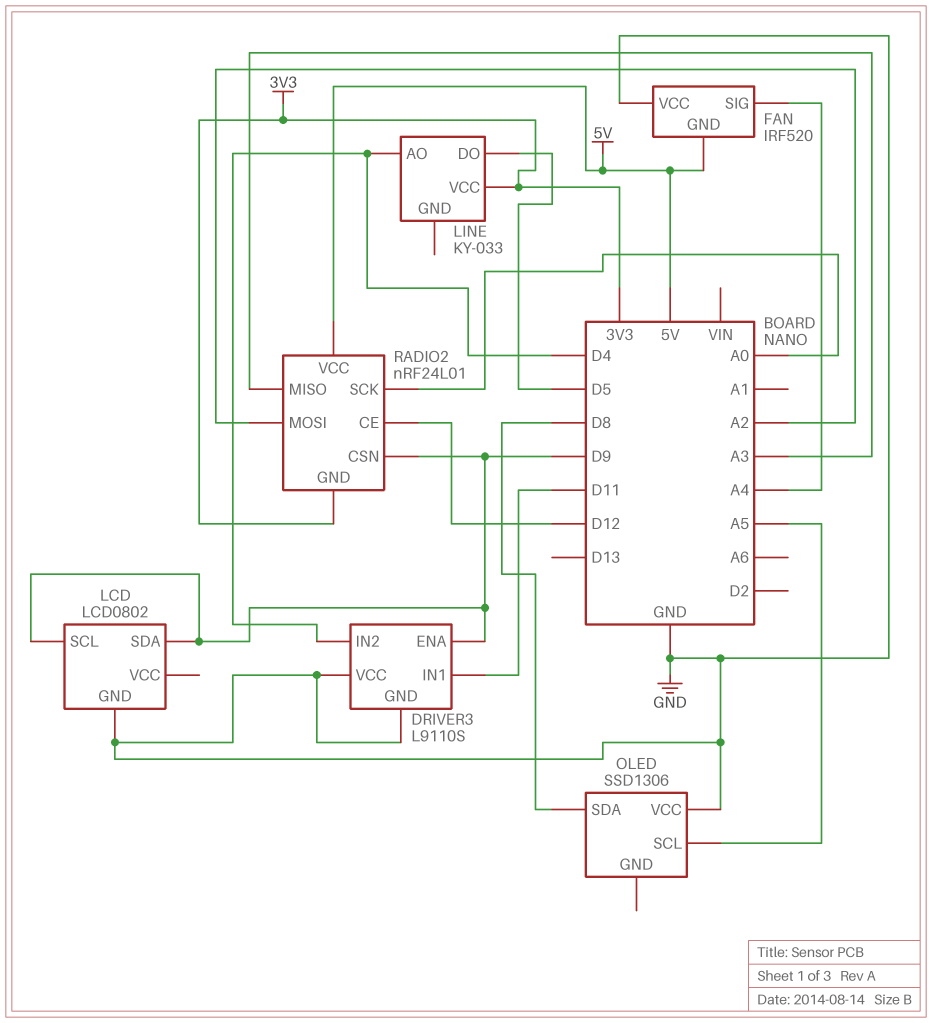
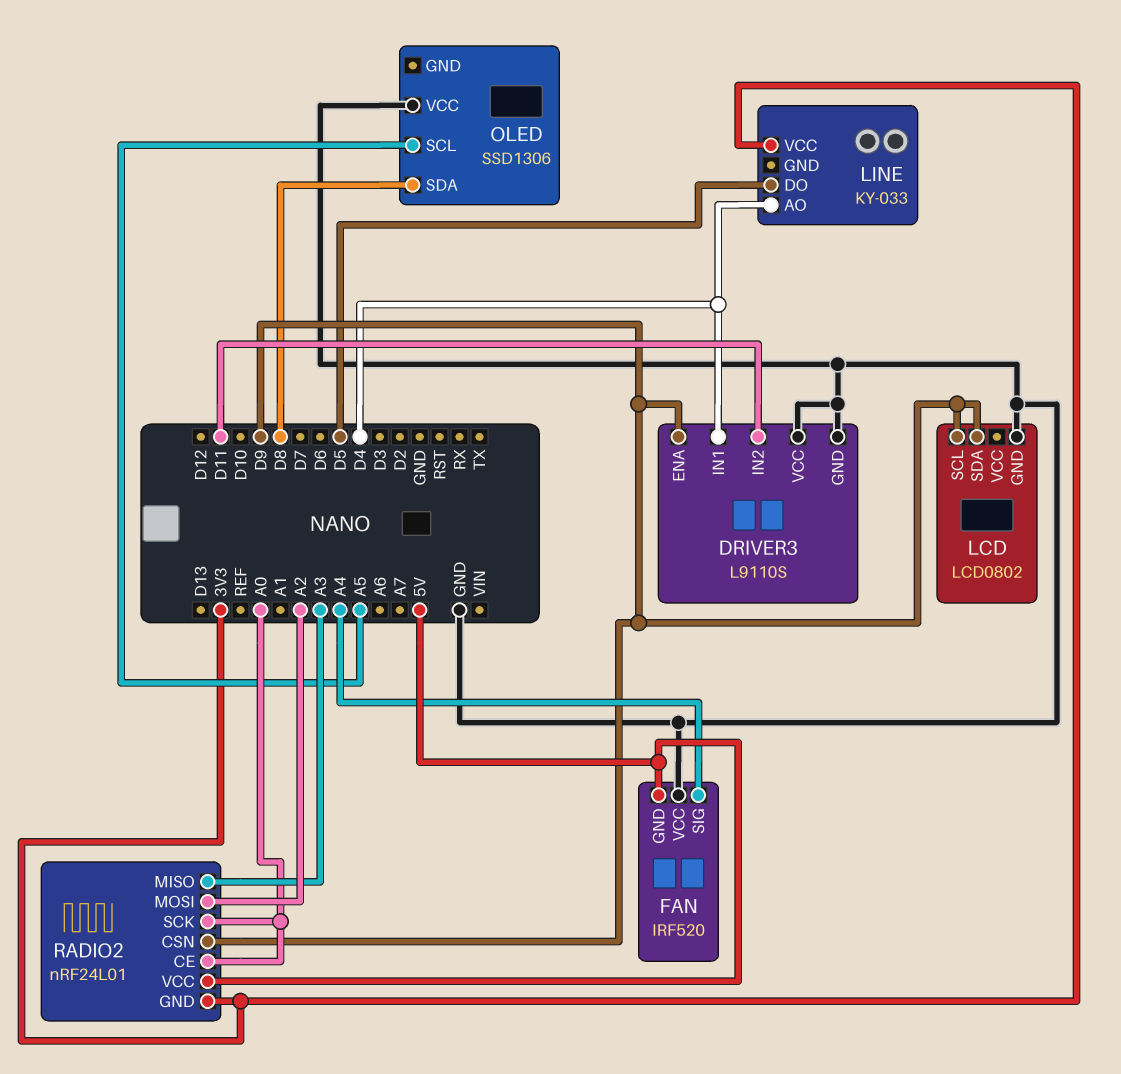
DRIVER3 pin IN1: D11 -> D4
DRIVER3 pin IN2: D4 -> D11
RADIO2 pin CE: D12 -> A0

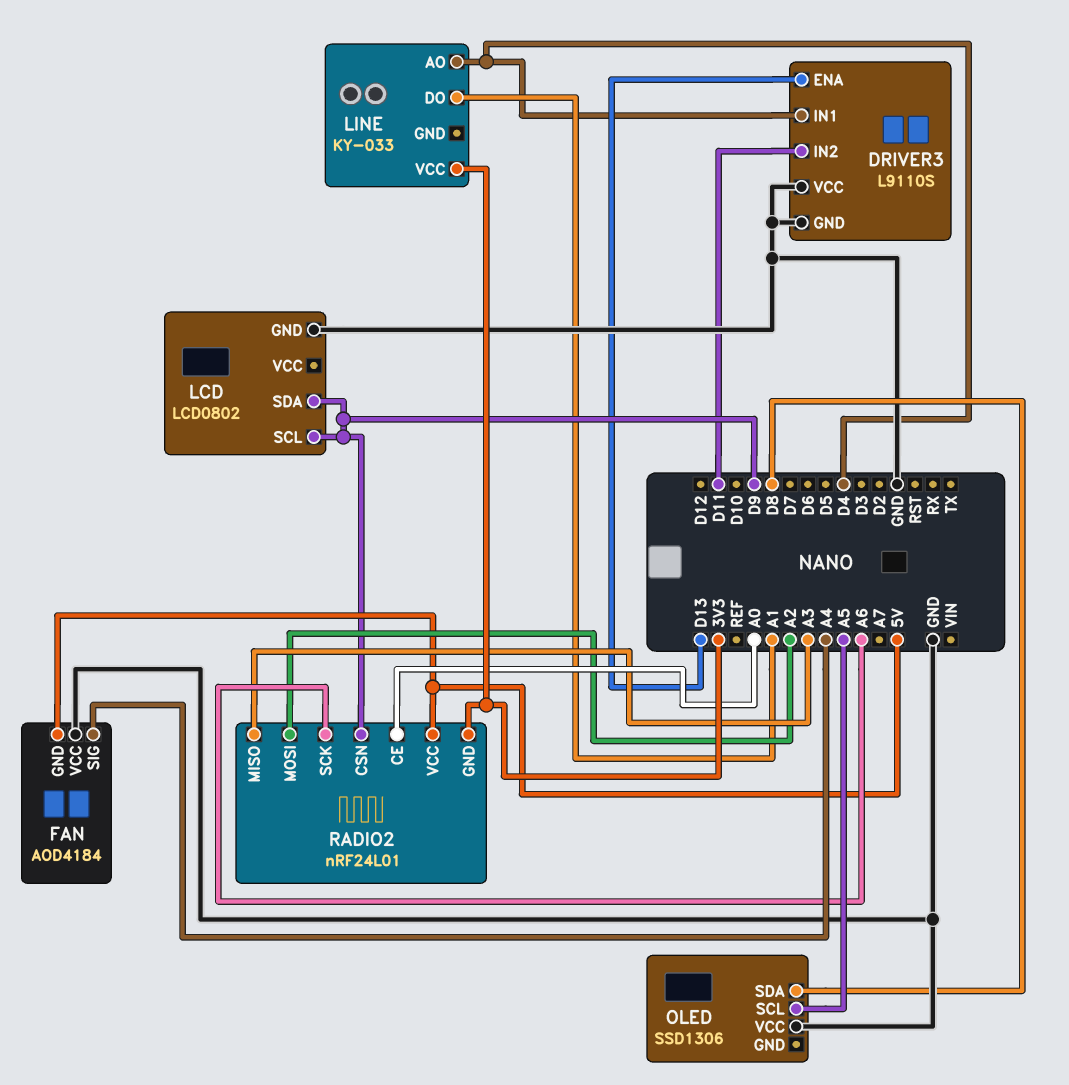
DRIVER3 pin ENA: D9 -> D13
FAN: IRF520 -> AOD4184
LINE pin DO: D5 -> A1
RADIO2 pin SCK: A0 -> A6

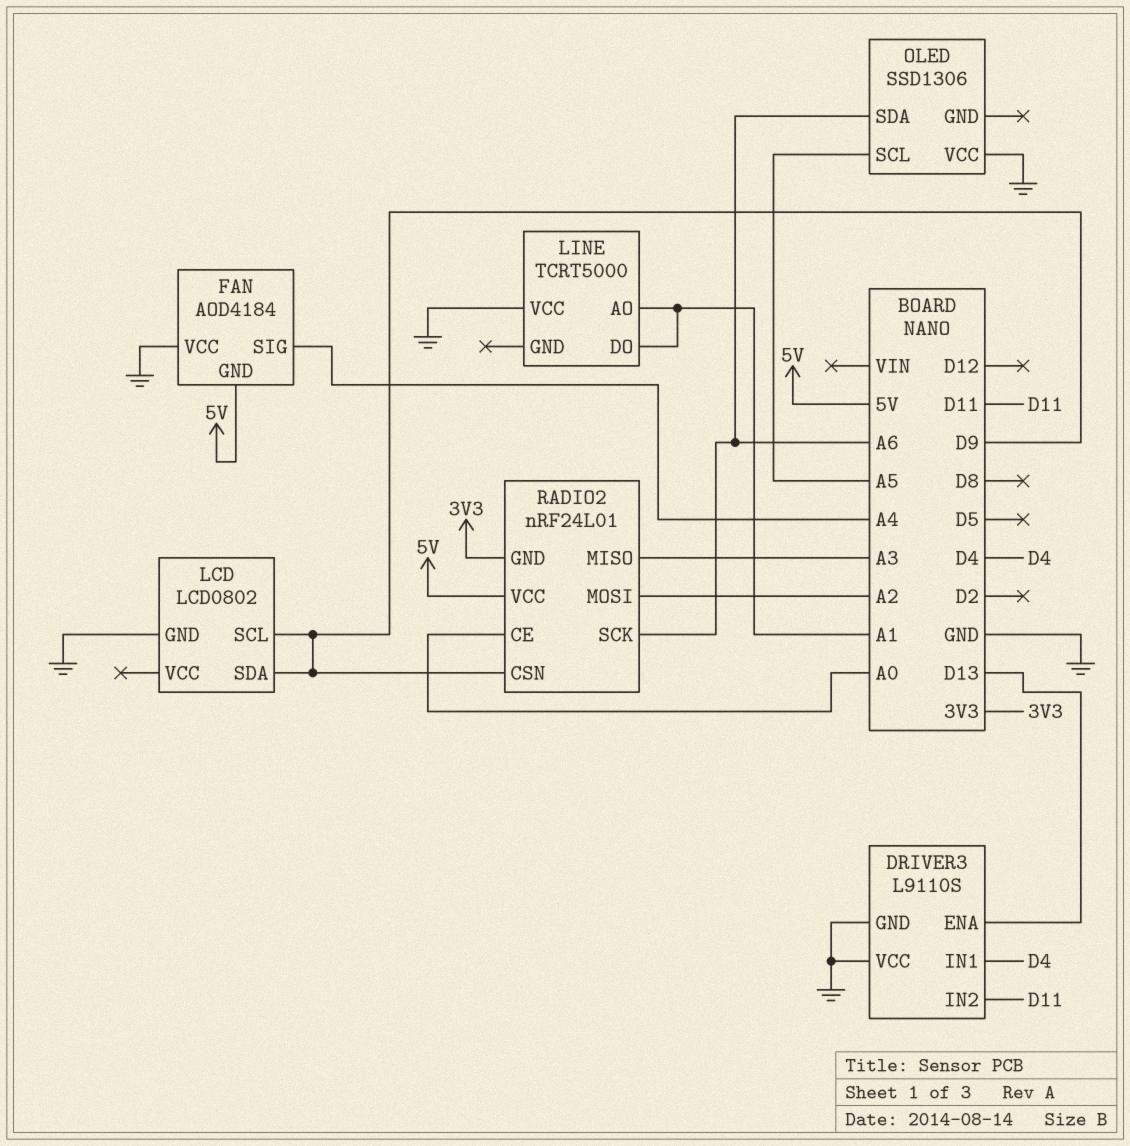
LINE: KY-033 -> TCRT5000
LINE pin AO: D4 -> A1
LINE pin VCC: 3V3 -> GND
OLED pin SDA: D8 -> A6

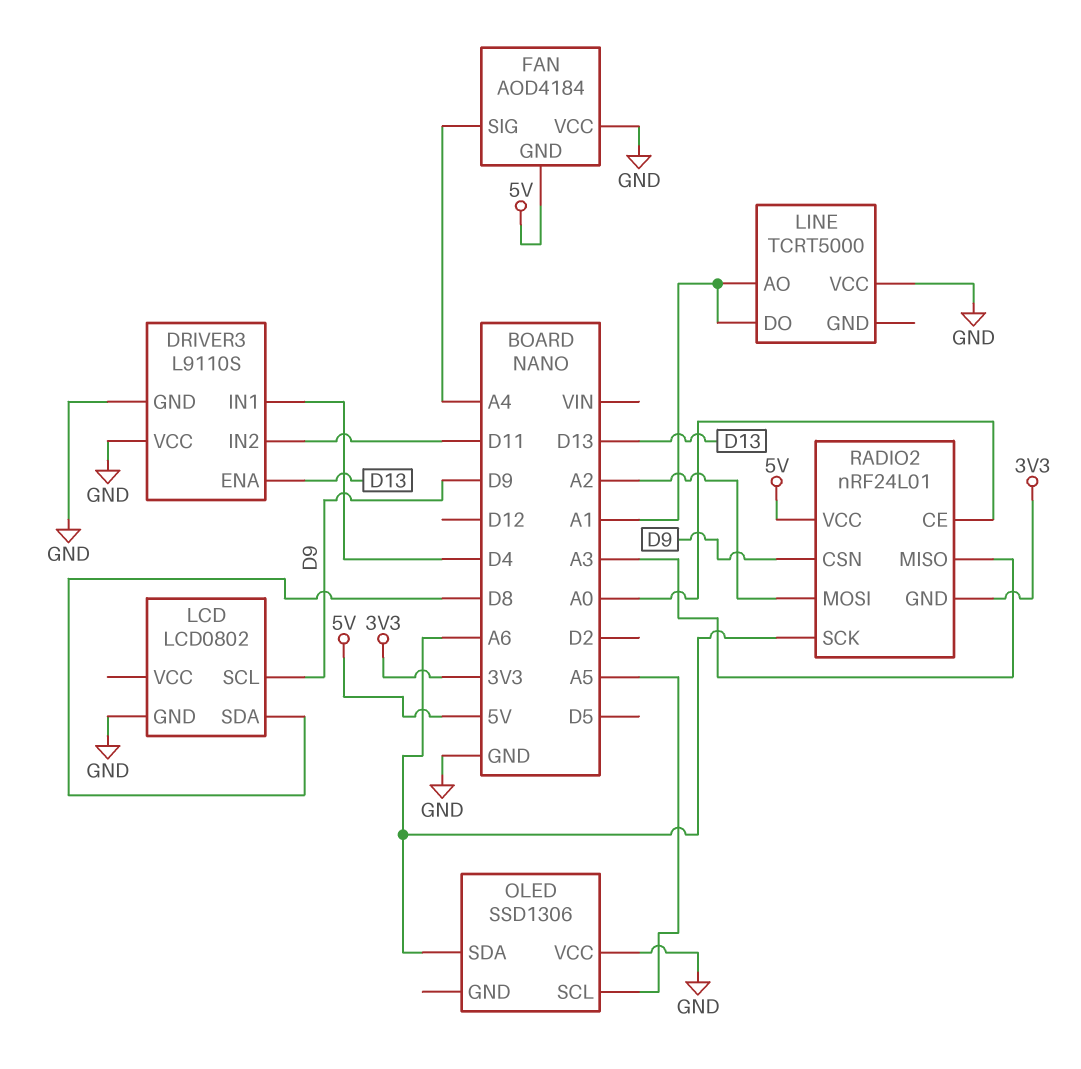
LCD pin SDA: D9 -> D8

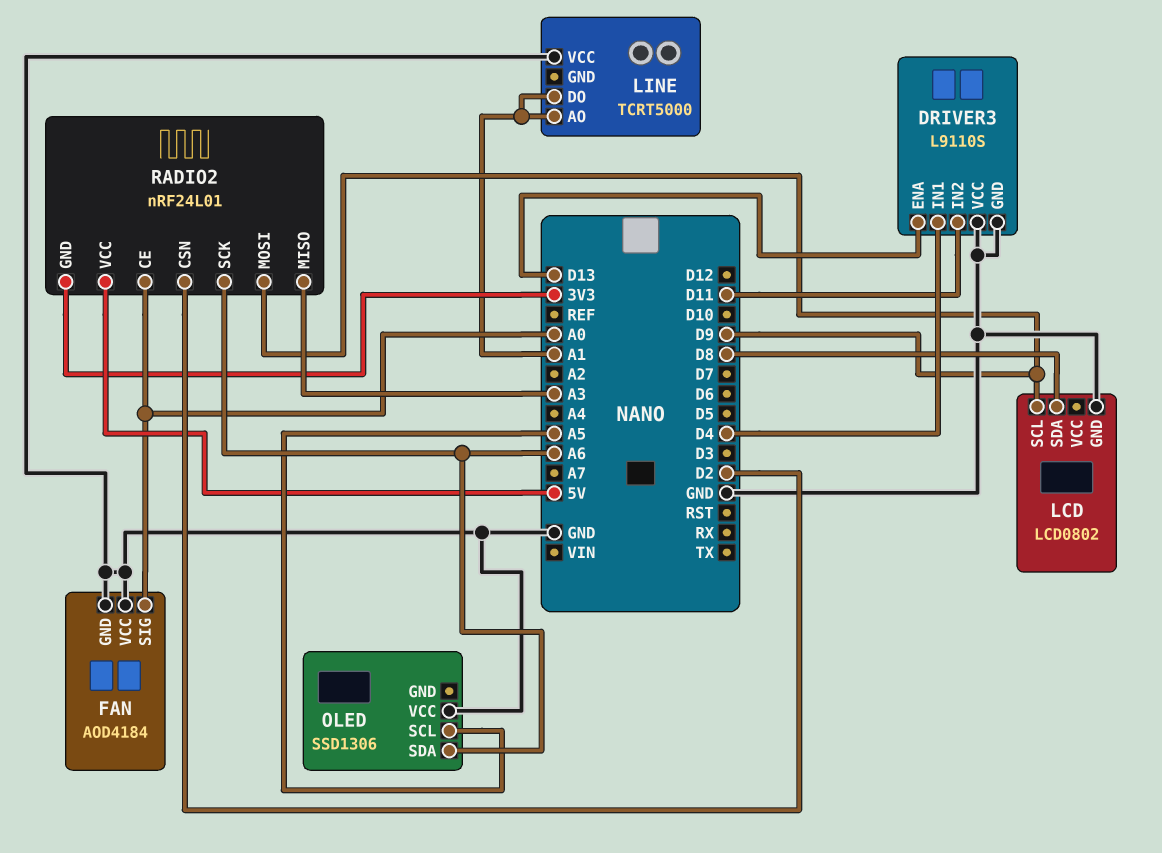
FAN pin GND: 5V -> GND
FAN pin SIG: A4 -> A0
RADIO2 pin CSN: D9 -> D2
RADIO2 pin MOSI: A2 -> D9

